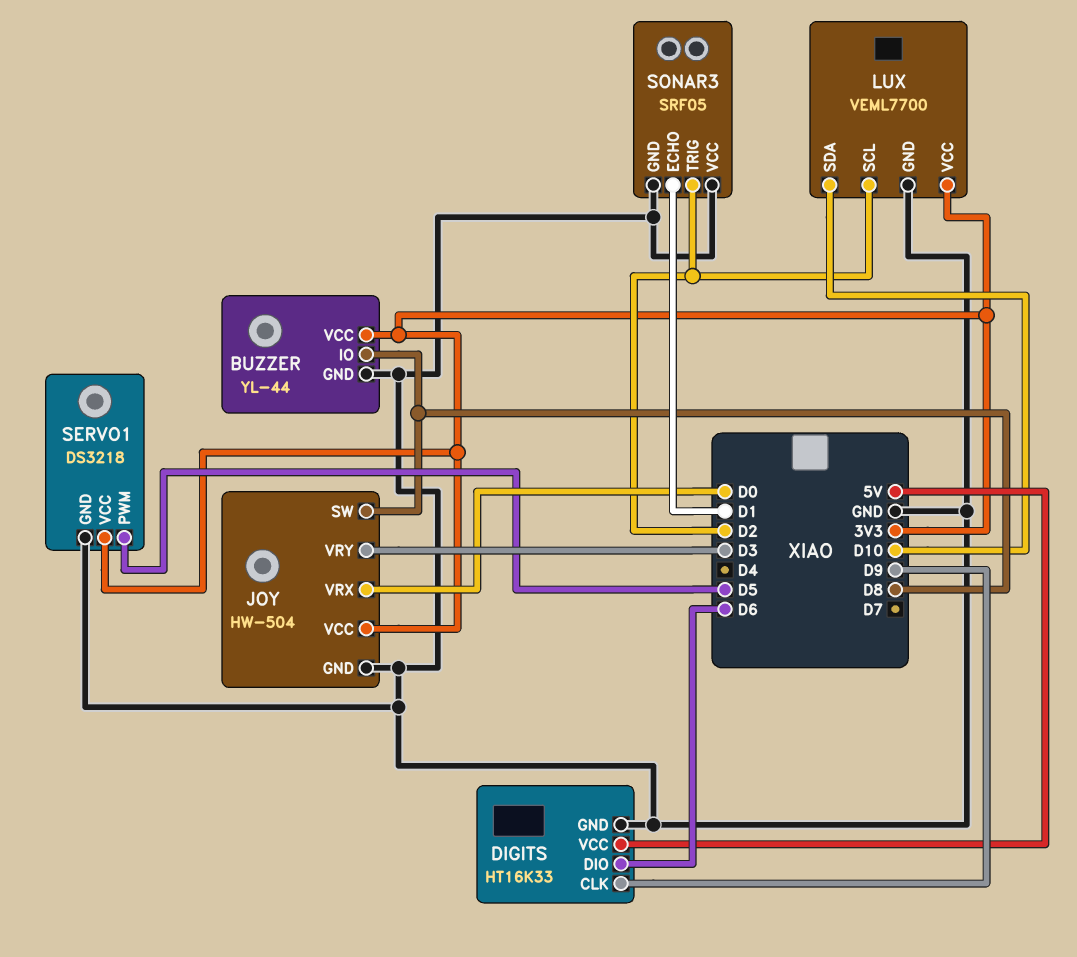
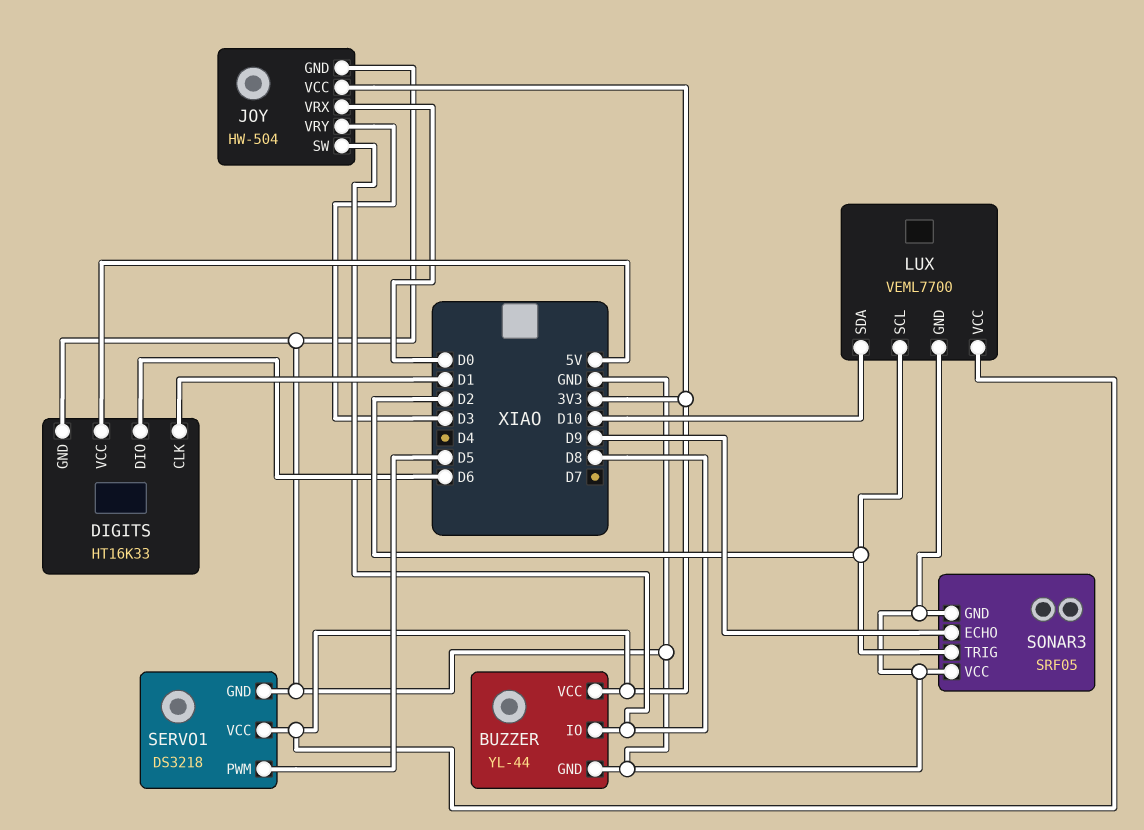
DIGITS pin CLK: D9 -> D1
SONAR3 pin ECHO: D1 -> D9

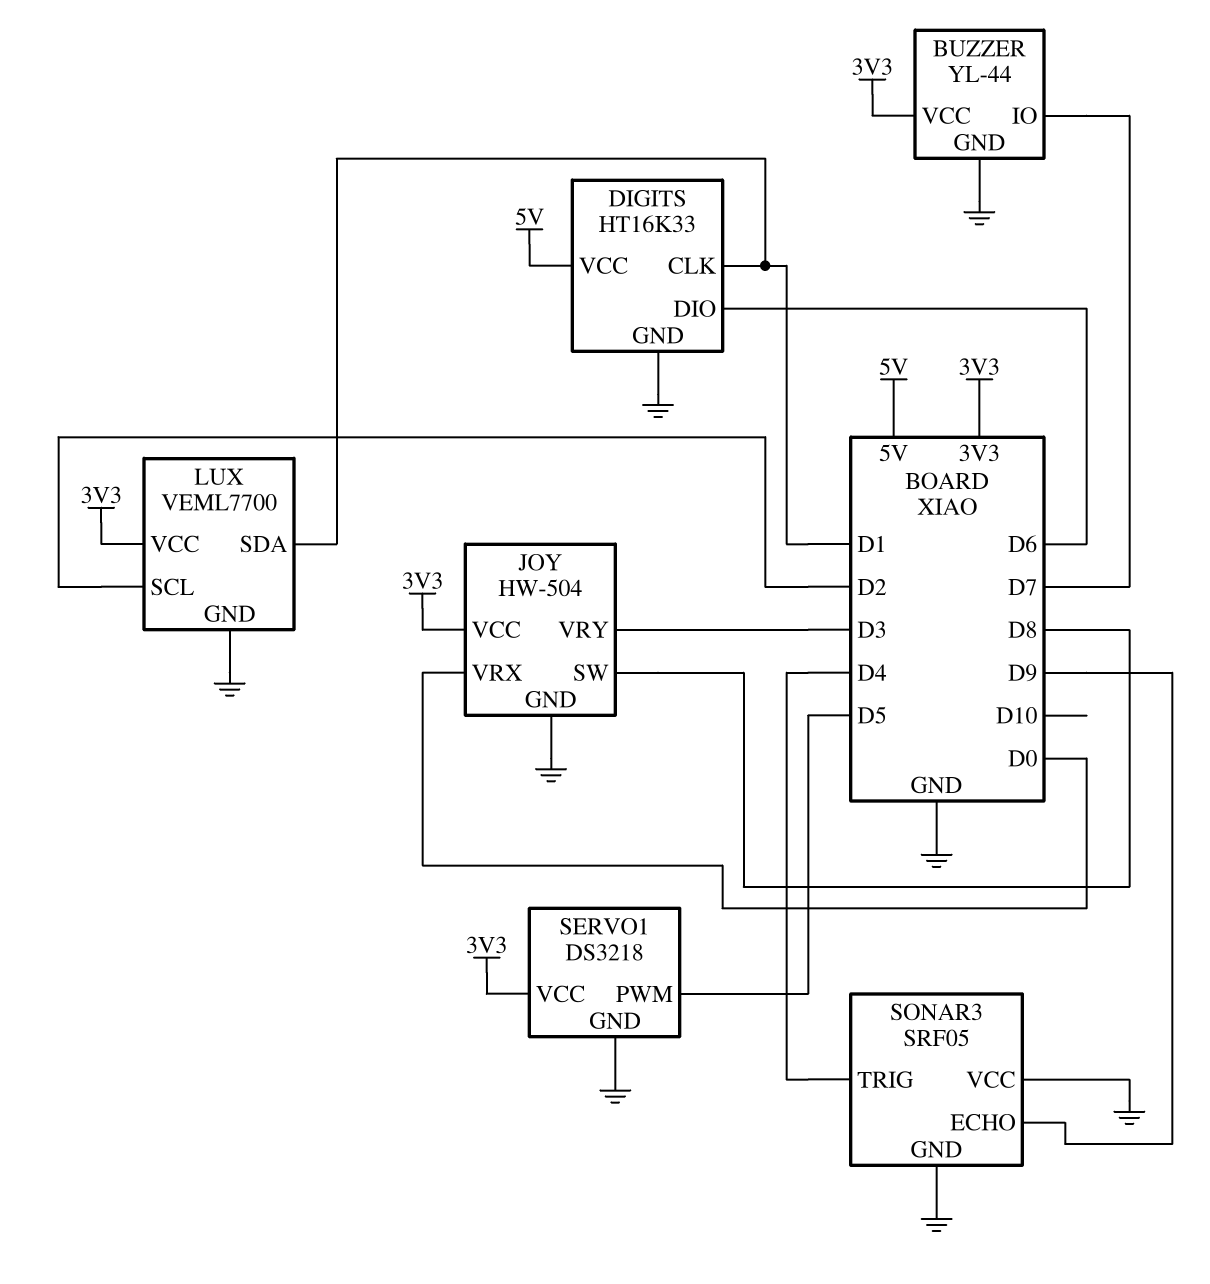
BUZZER pin IO: D8 -> D7
LUX pin SDA: D10 -> D1
SONAR3 pin TRIG: D2 -> D4

